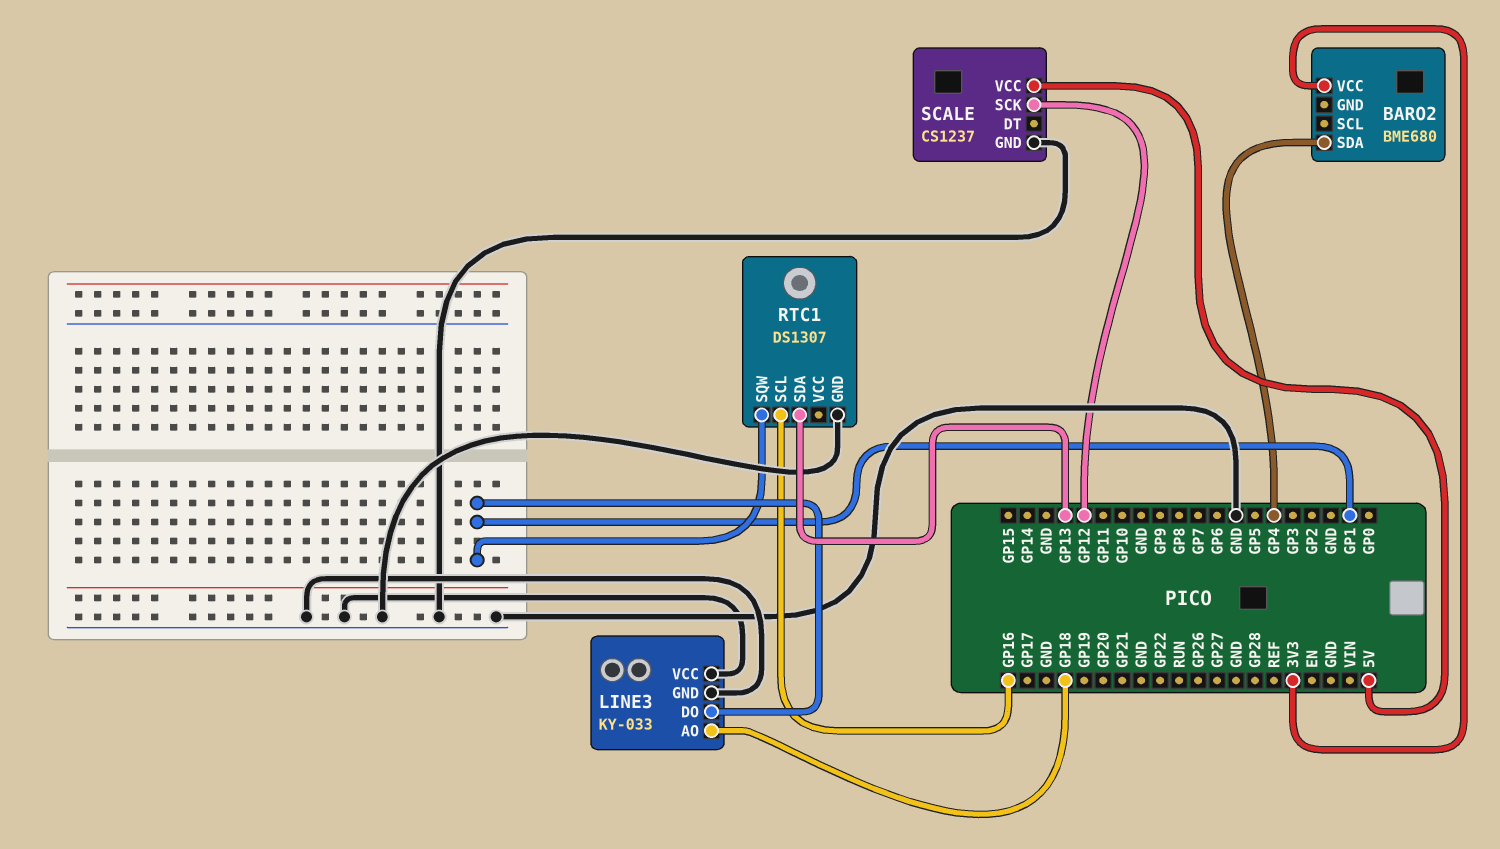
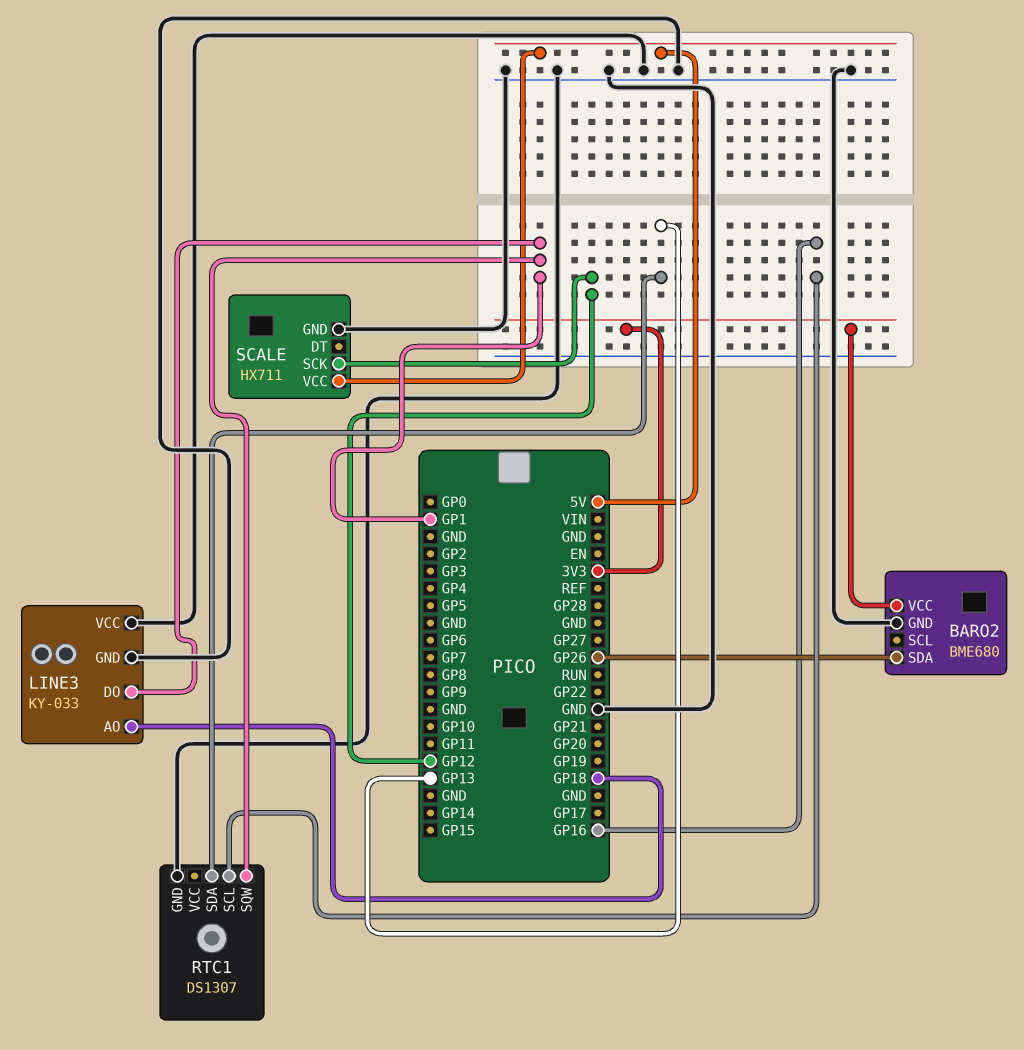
BARO2 pin GND: none -> GND
BARO2 pin SDA: GP4 -> GP26
SCALE: CS1237 -> HX711

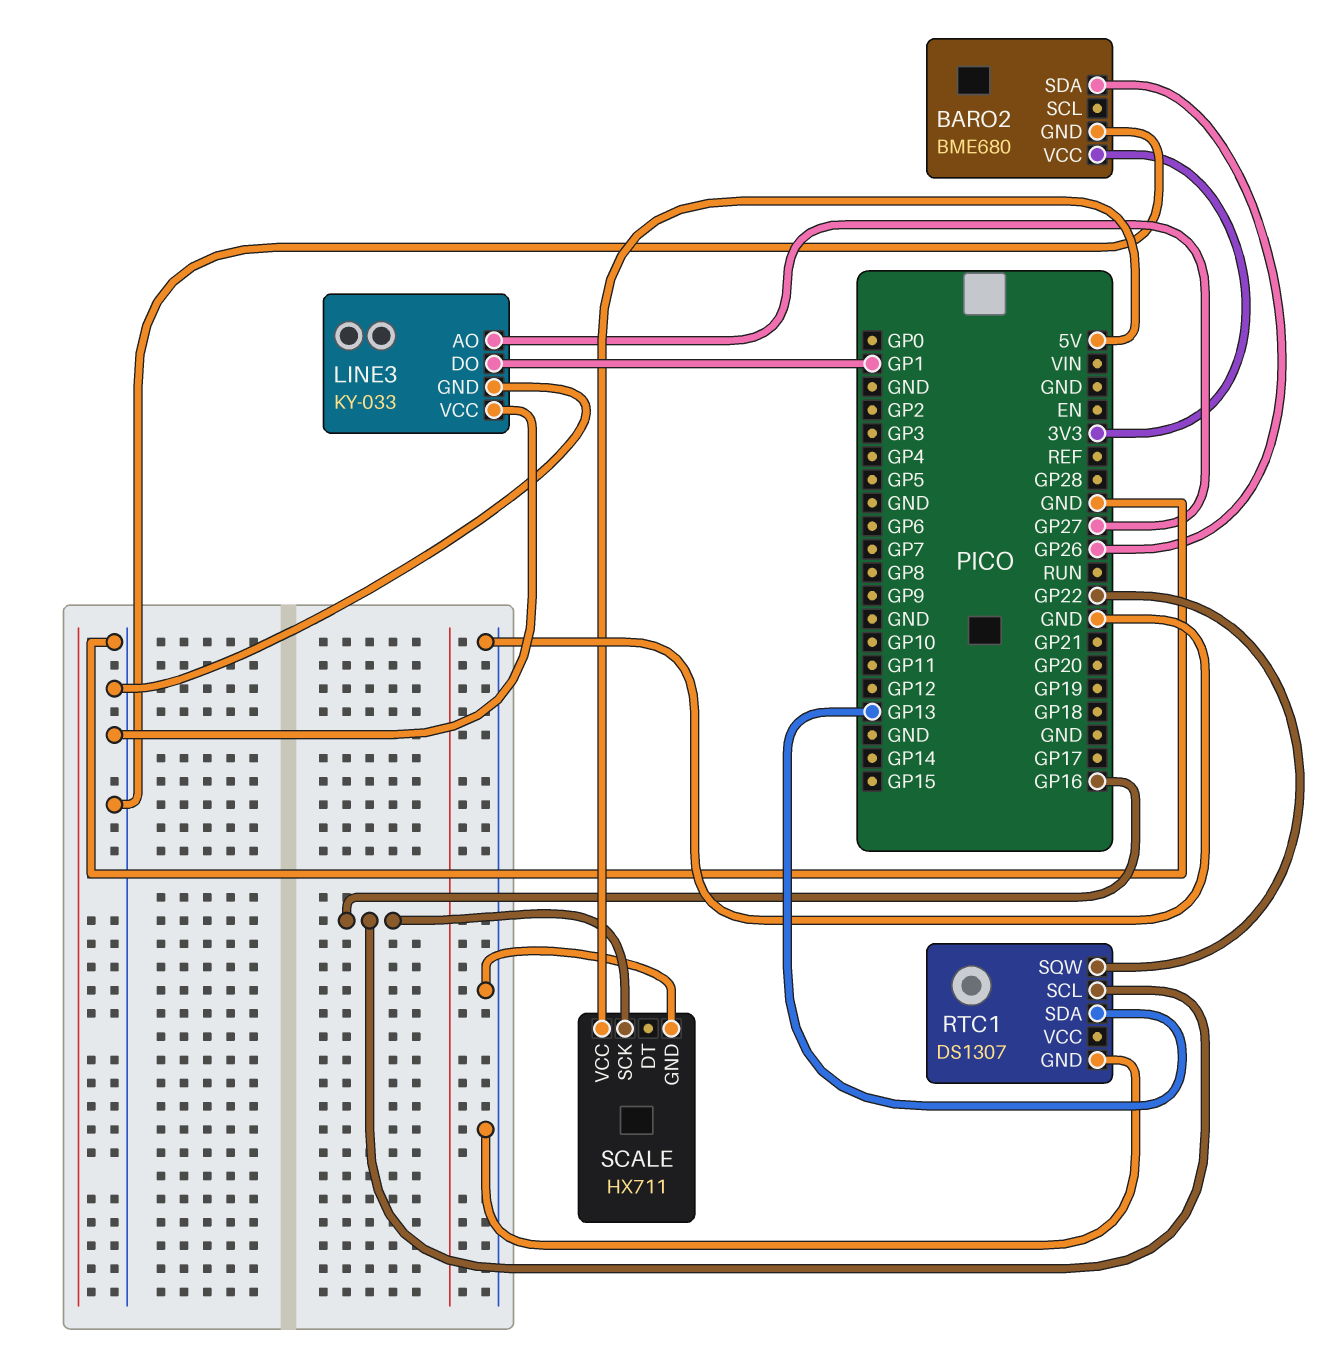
LINE3 pin AO: GP18 -> GP27
RTC1 pin SQW: GP1 -> GP22
SCALE pin SCK: GP12 -> GP16

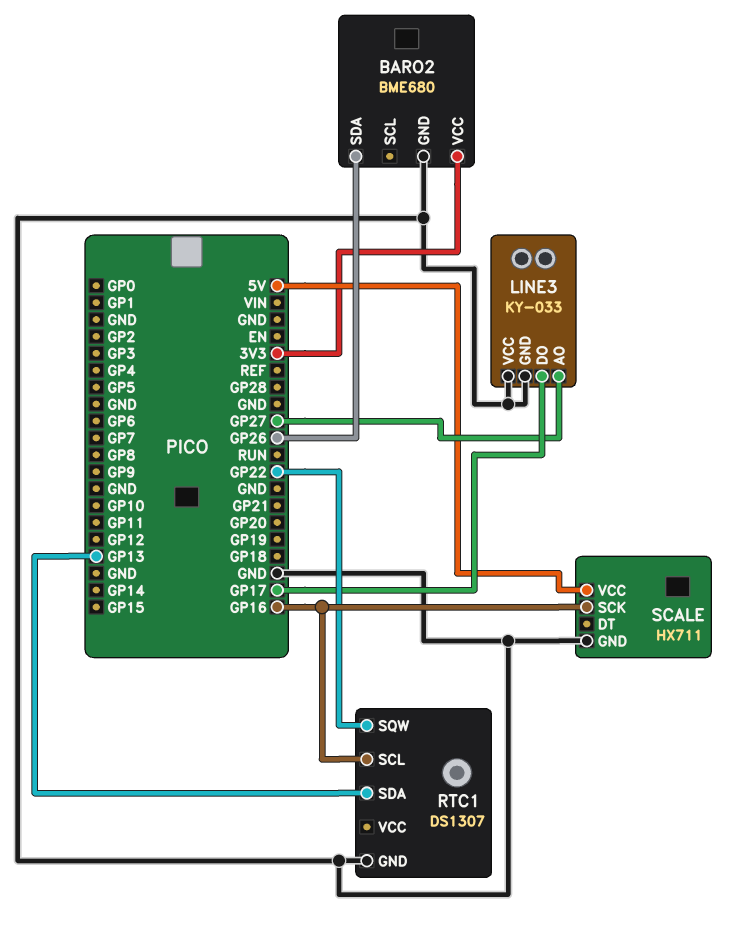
LINE3 pin DO: GP1 -> GP17

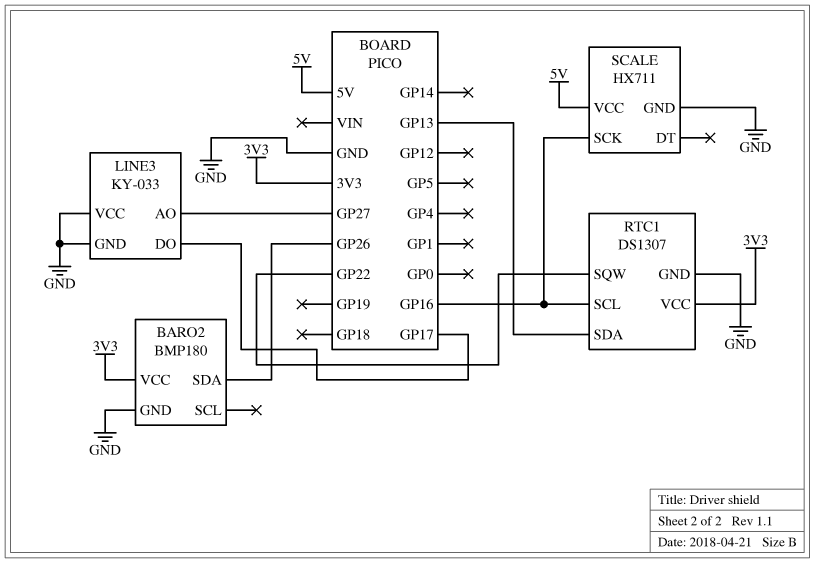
BARO2: BME680 -> BMP180
RTC1 pin VCC: none -> 3V3

